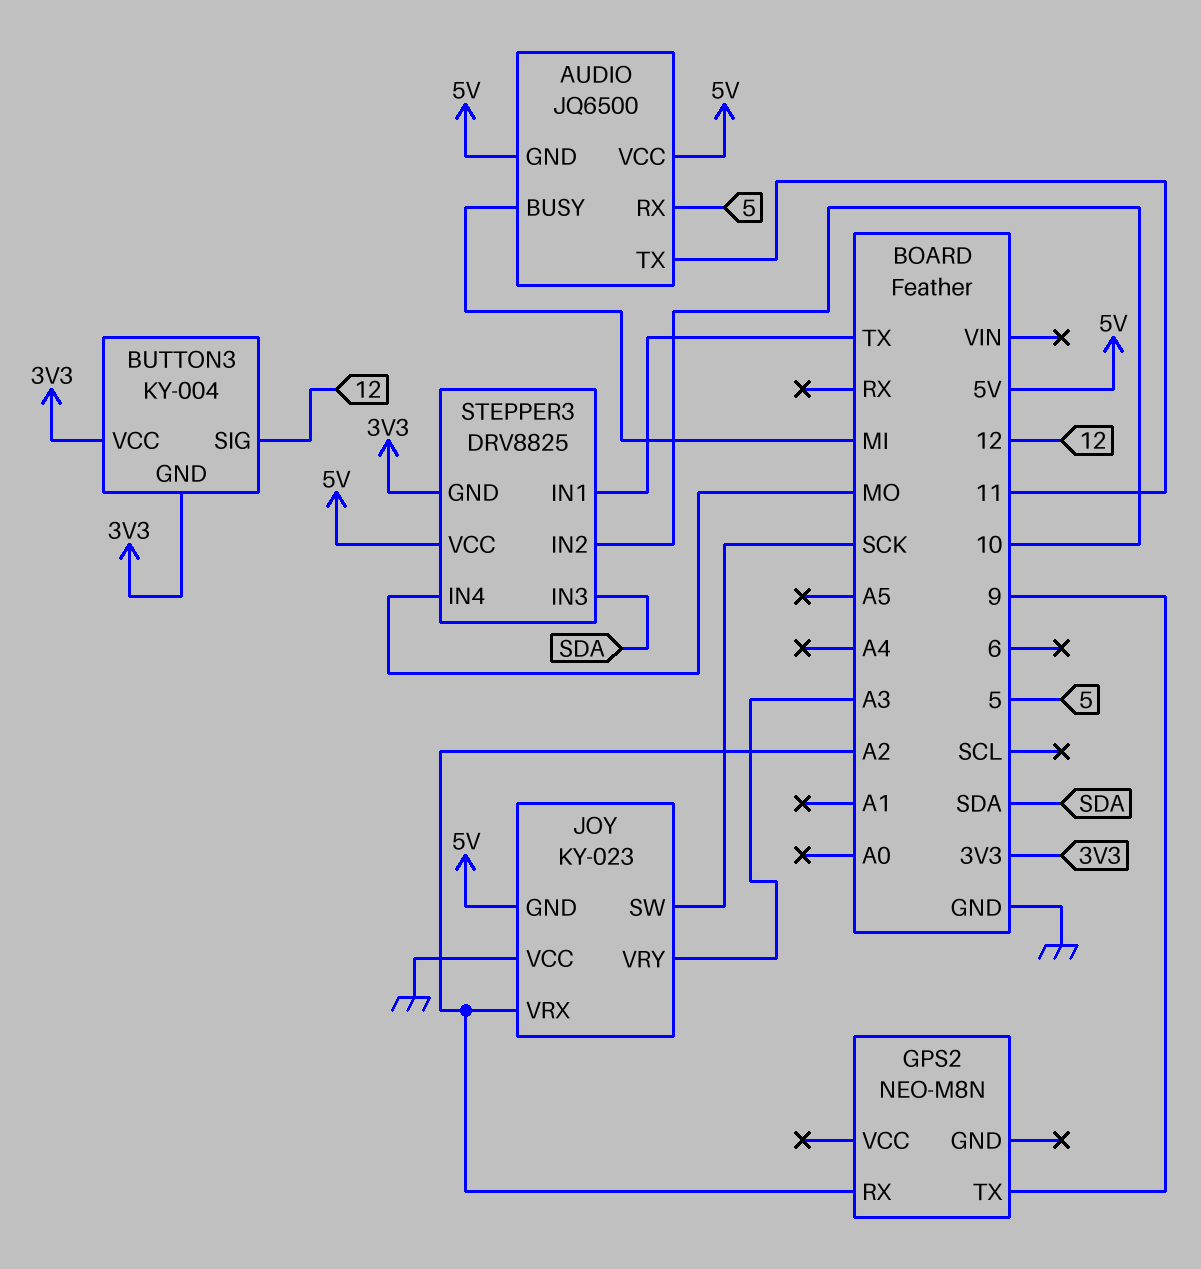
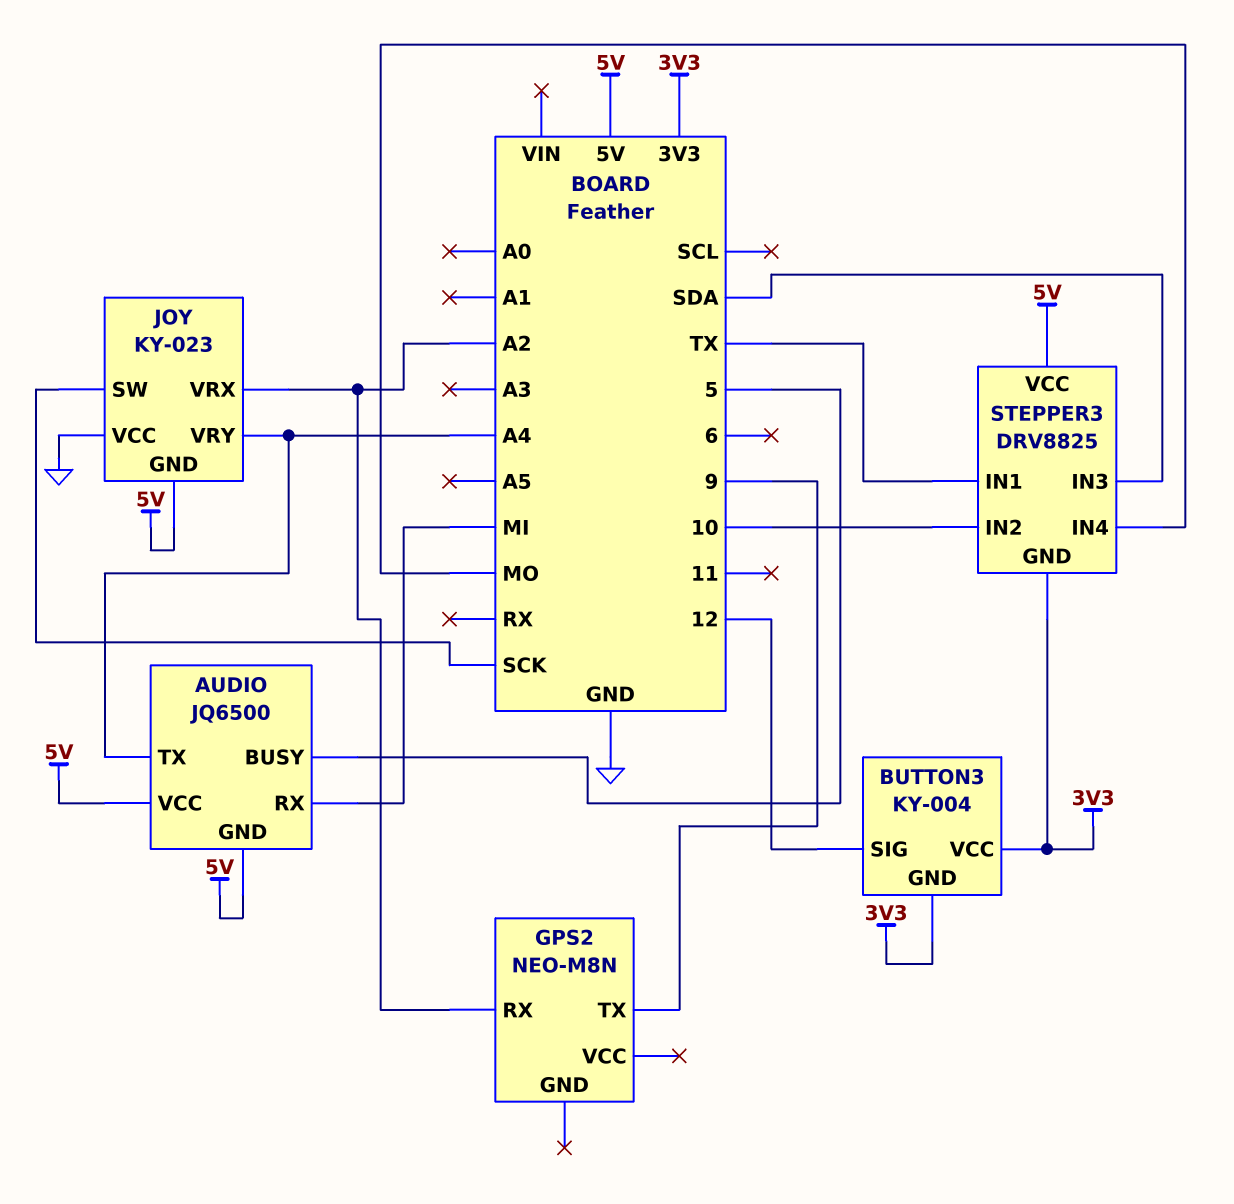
AUDIO pin BUSY: MI -> 5
AUDIO pin RX: 5 -> MI
AUDIO pin TX: 11 -> A4
JOY pin VRY: A3 -> A4

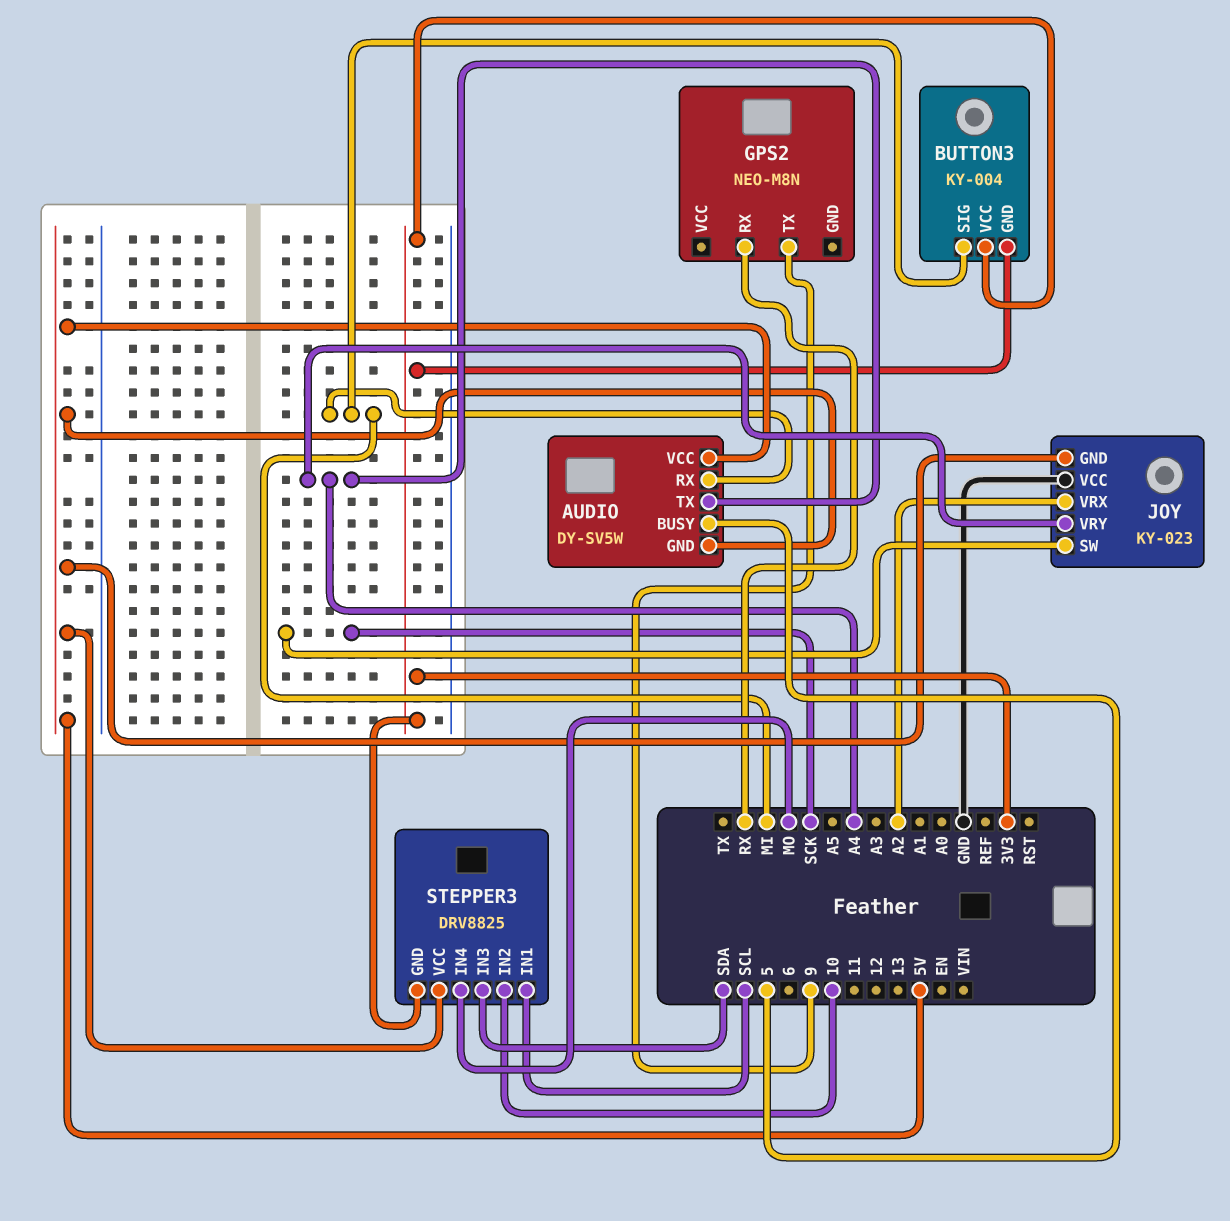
AUDIO: JQ6500 -> DY-SV5W
BUTTON3 pin SIG: 12 -> MI
GPS2 pin RX: A2 -> RX
STEPPER3 pin IN1: TX -> SCL

